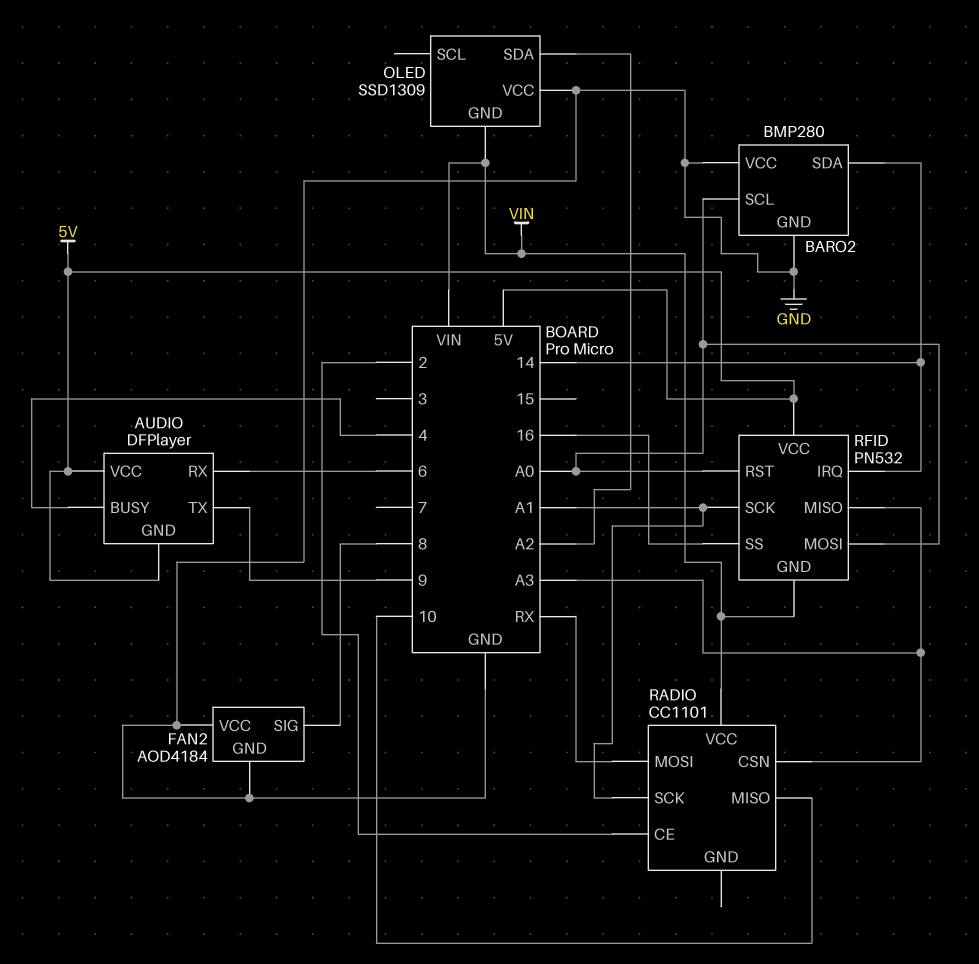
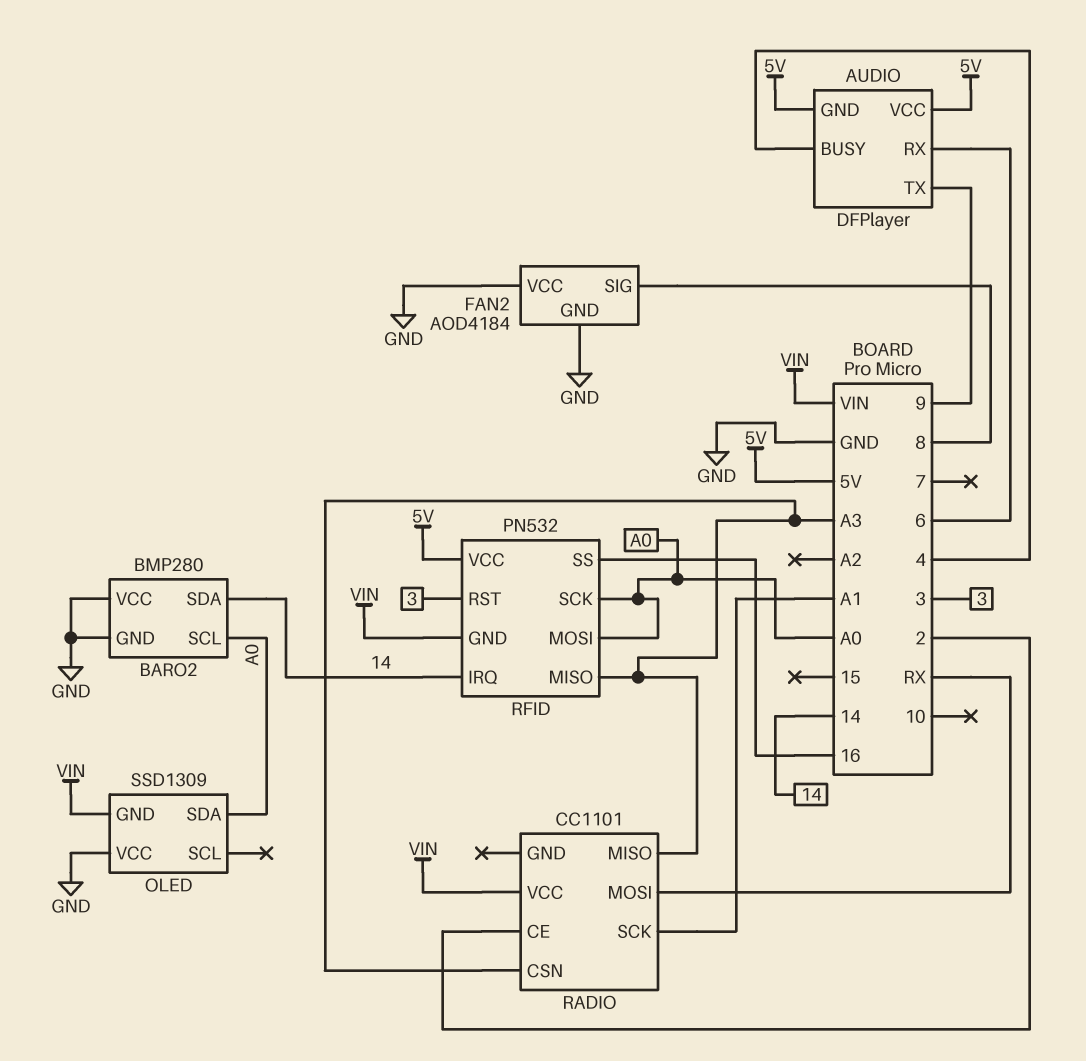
OLED pin SDA: A2 -> A0
RADIO pin MISO: 10 -> A3
RFID pin RST: A0 -> 3
RFID pin SCK: A1 -> A0

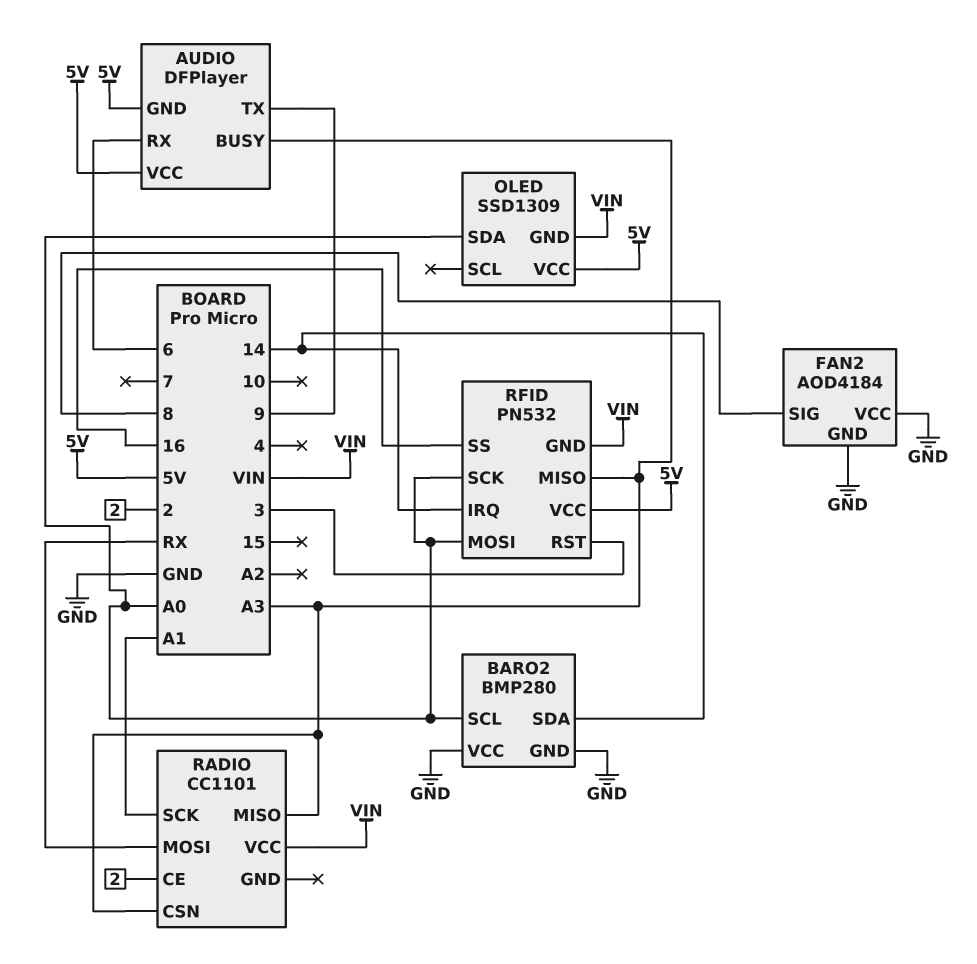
AUDIO pin BUSY: 4 -> A3
OLED pin VCC: GND -> 5V

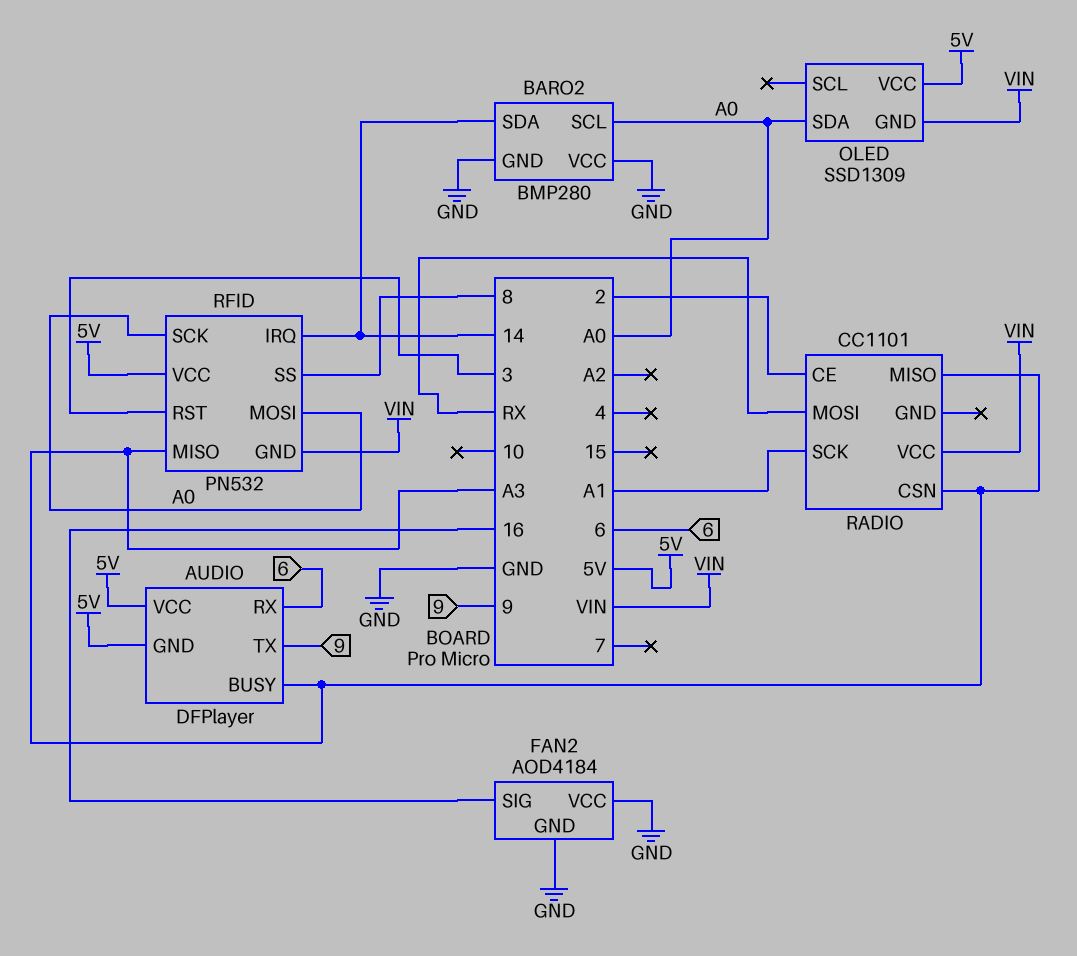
FAN2 pin SIG: 8 -> 16
RFID pin SS: 16 -> 8

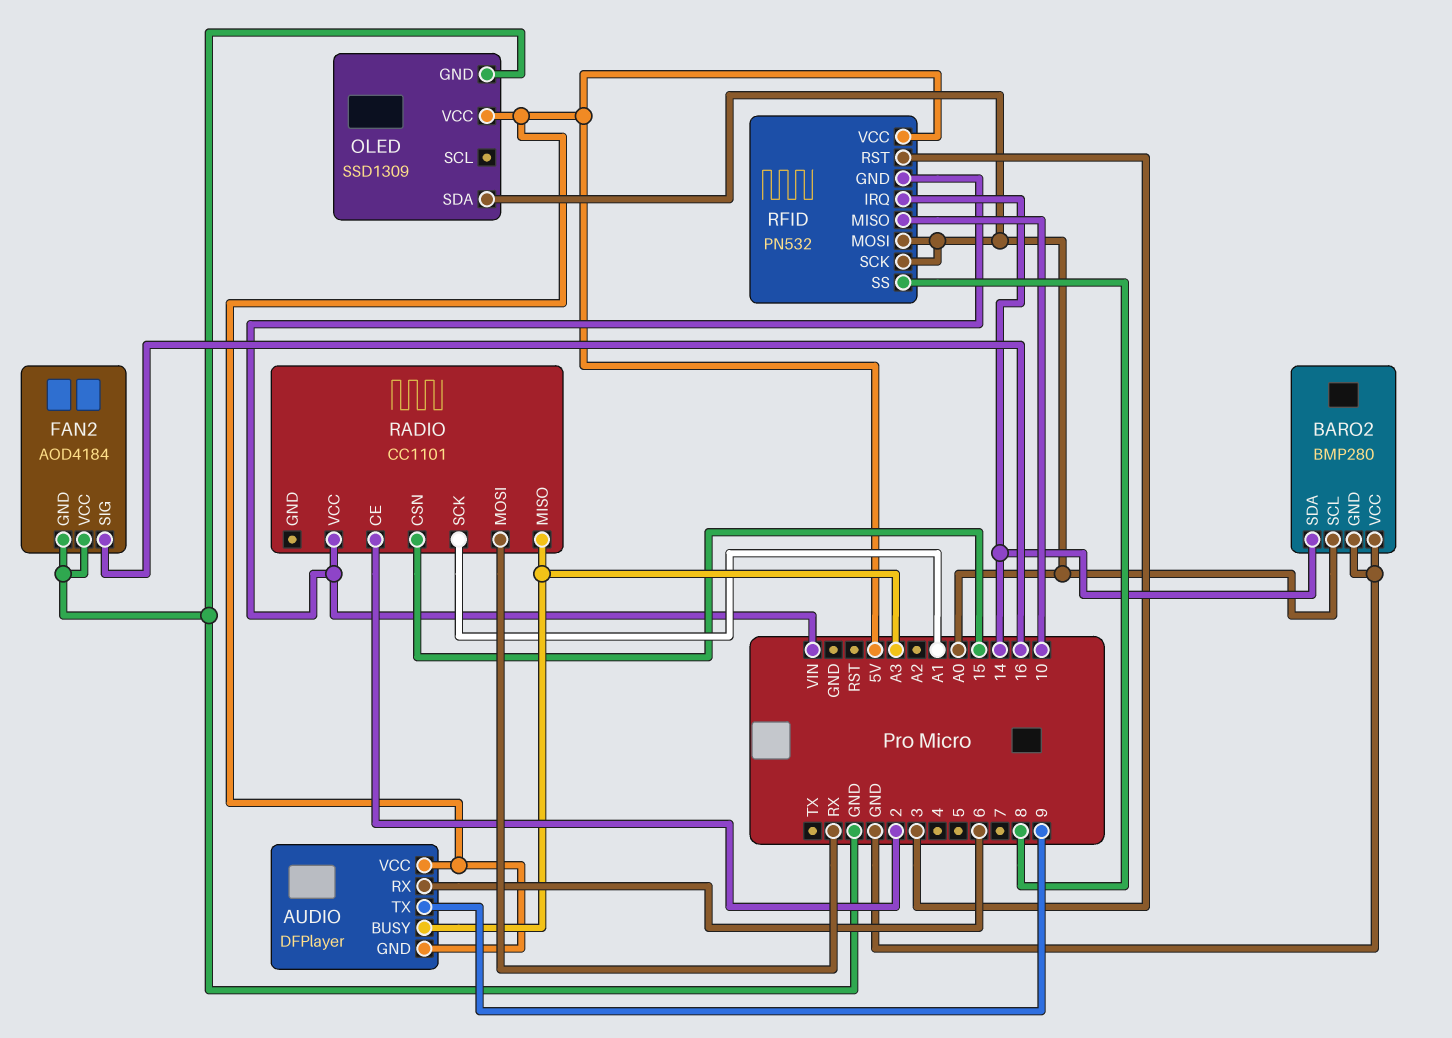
OLED pin GND: VIN -> GND
RADIO pin CSN: A3 -> 15
RFID pin MISO: A3 -> 10

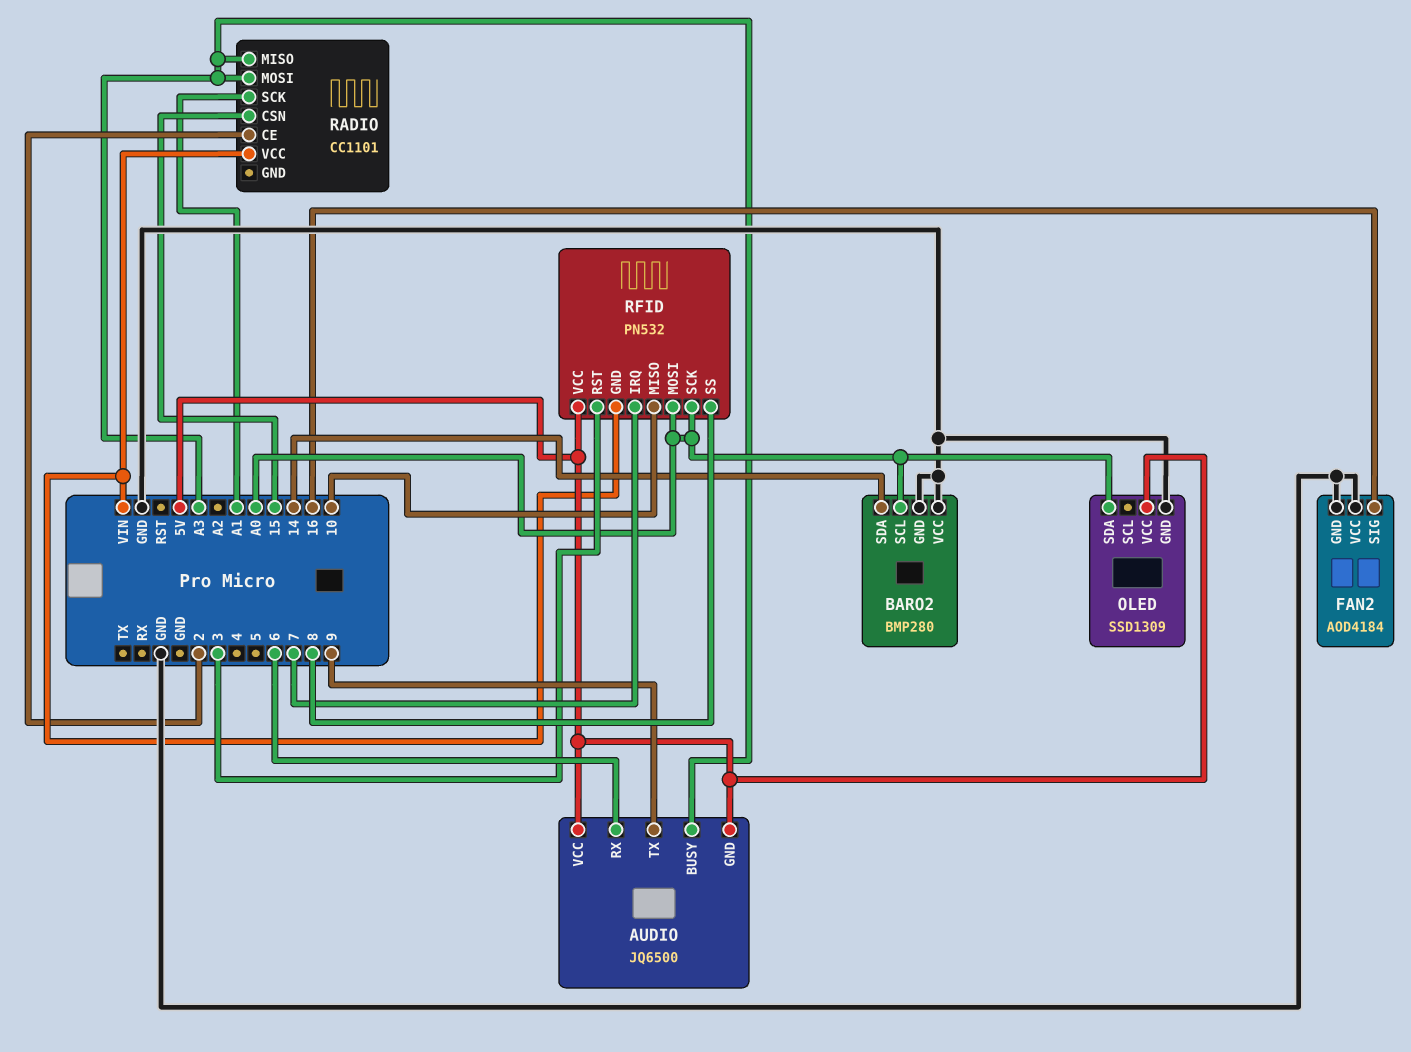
AUDIO: DFPlayer -> JQ6500
RADIO pin MOSI: RX -> A3
RFID pin IRQ: 14 -> 7

